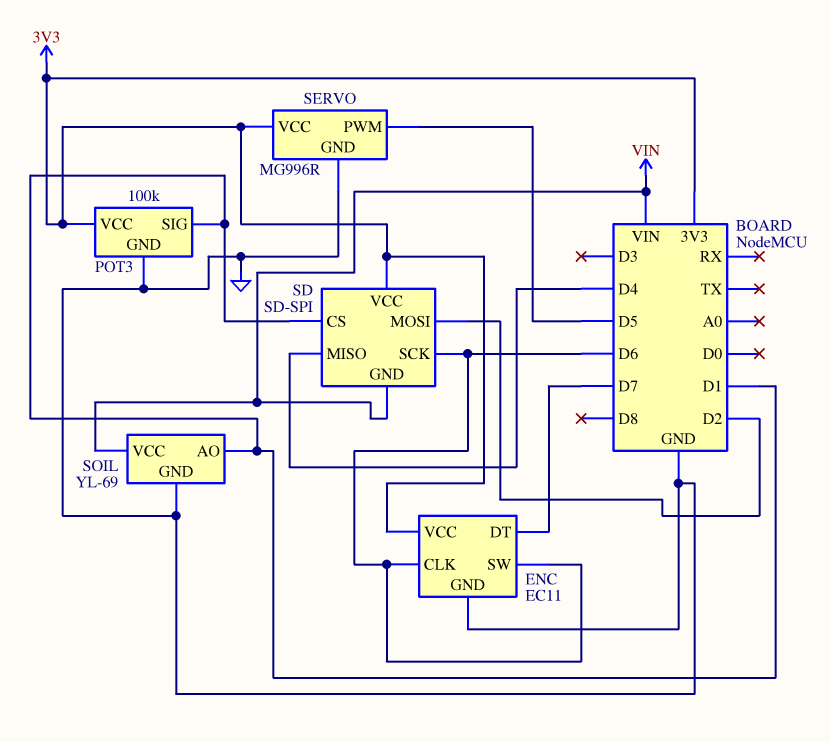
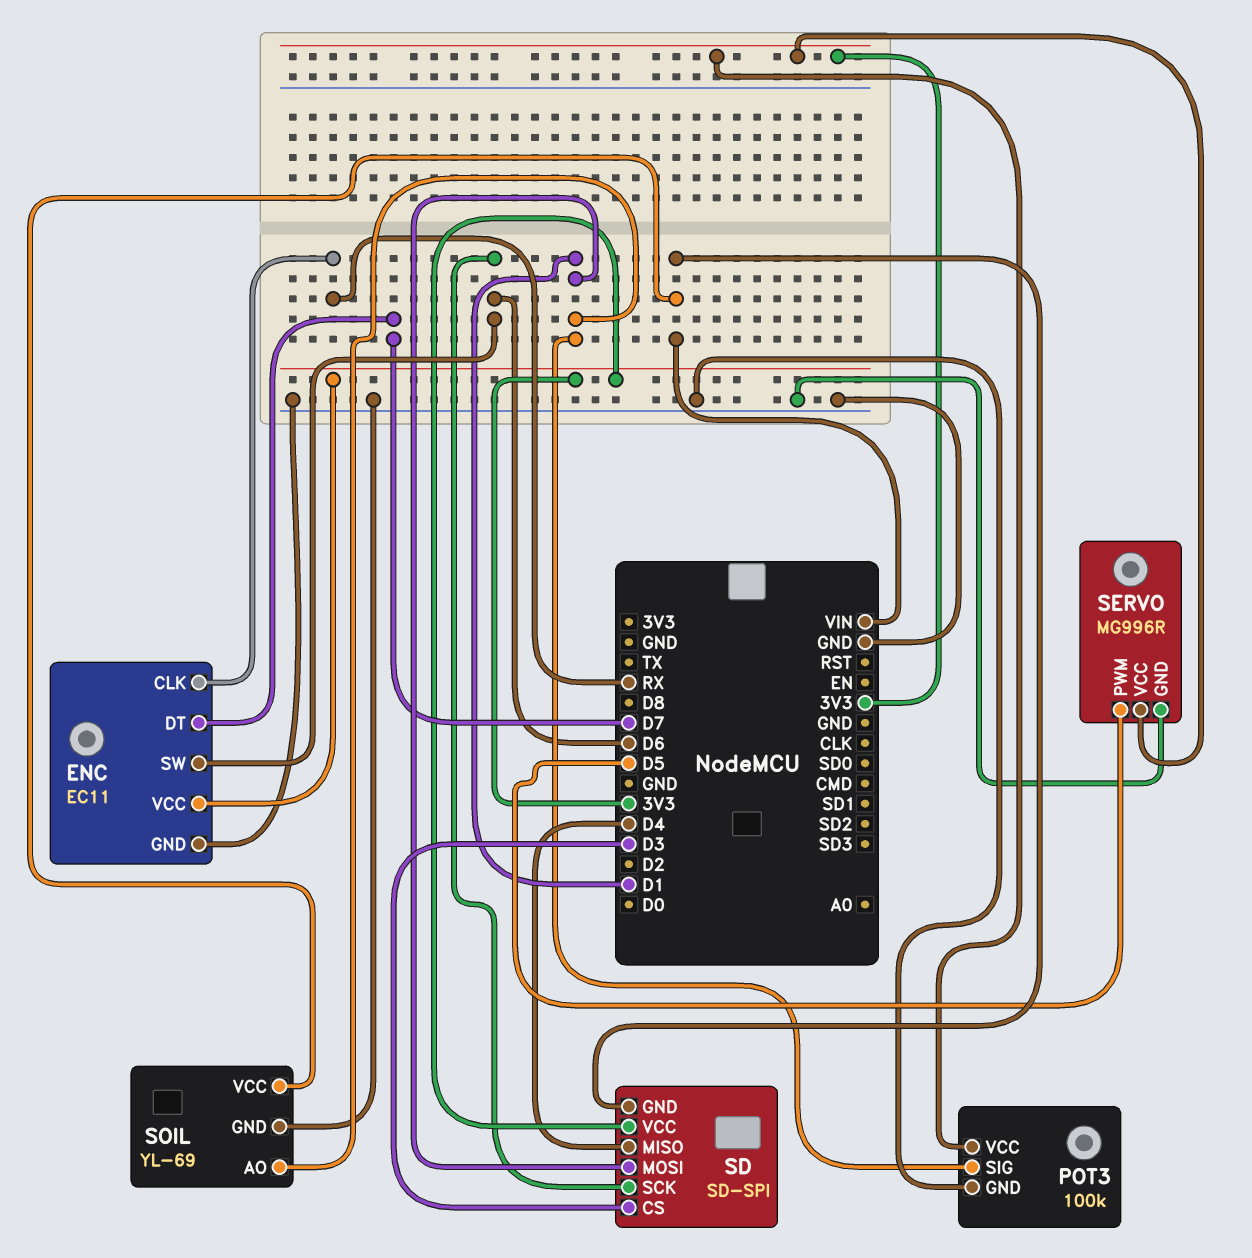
ENC pin CLK: D6 -> RX
SD pin CS: D1 -> D3
SD pin MOSI: D2 -> D1

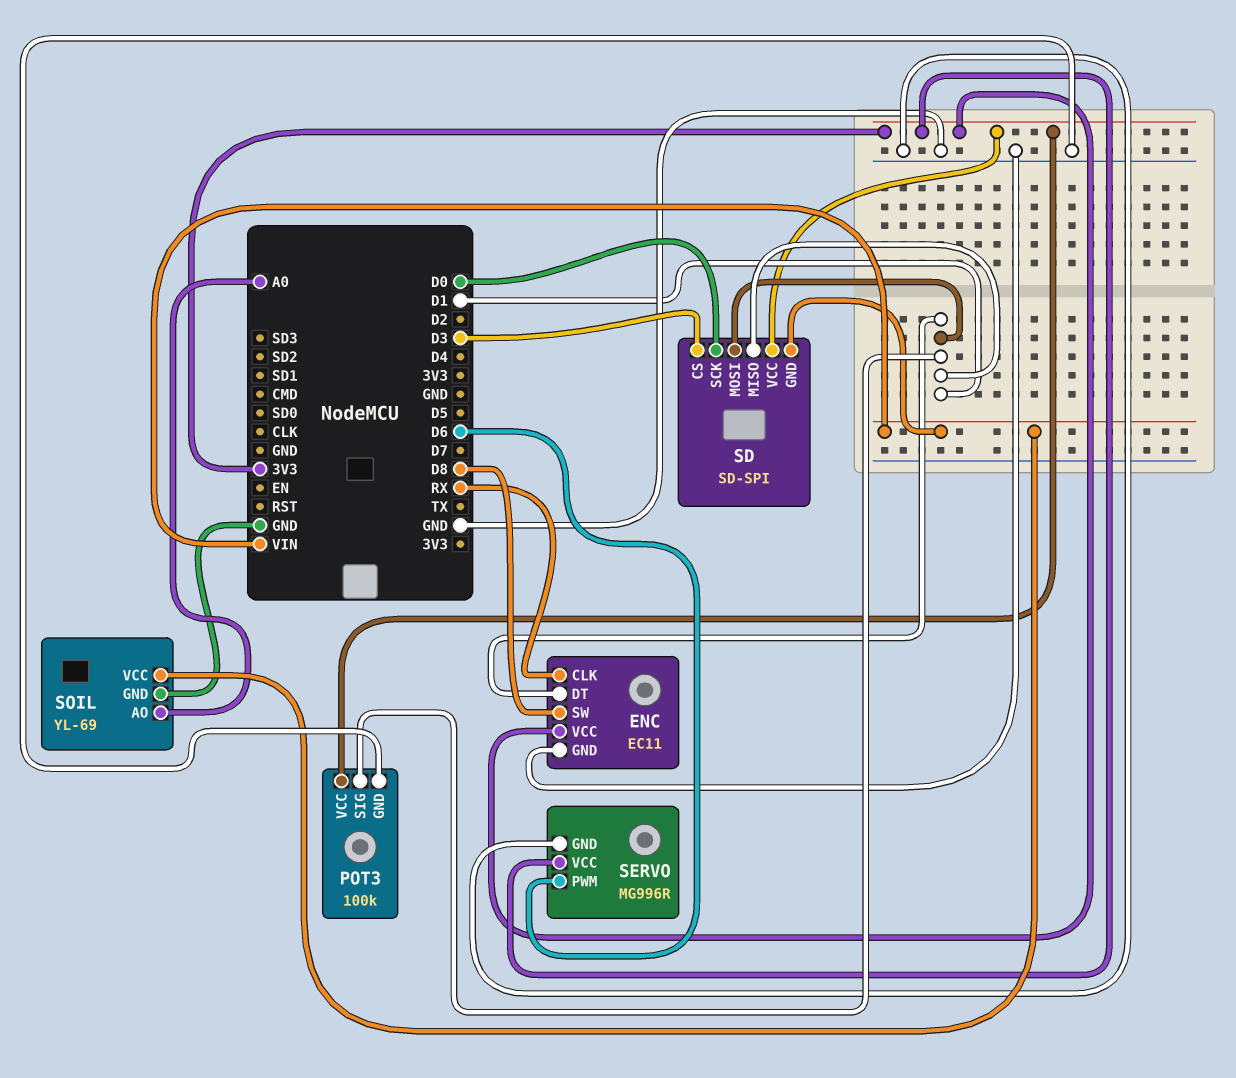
ENC pin DT: D7 -> D1
ENC pin SW: D6 -> D8
SD pin MISO: D4 -> D1
SD pin SCK: D6 -> D0
SERVO pin PWM: D5 -> D6
SOIL pin AO: D1 -> A0

